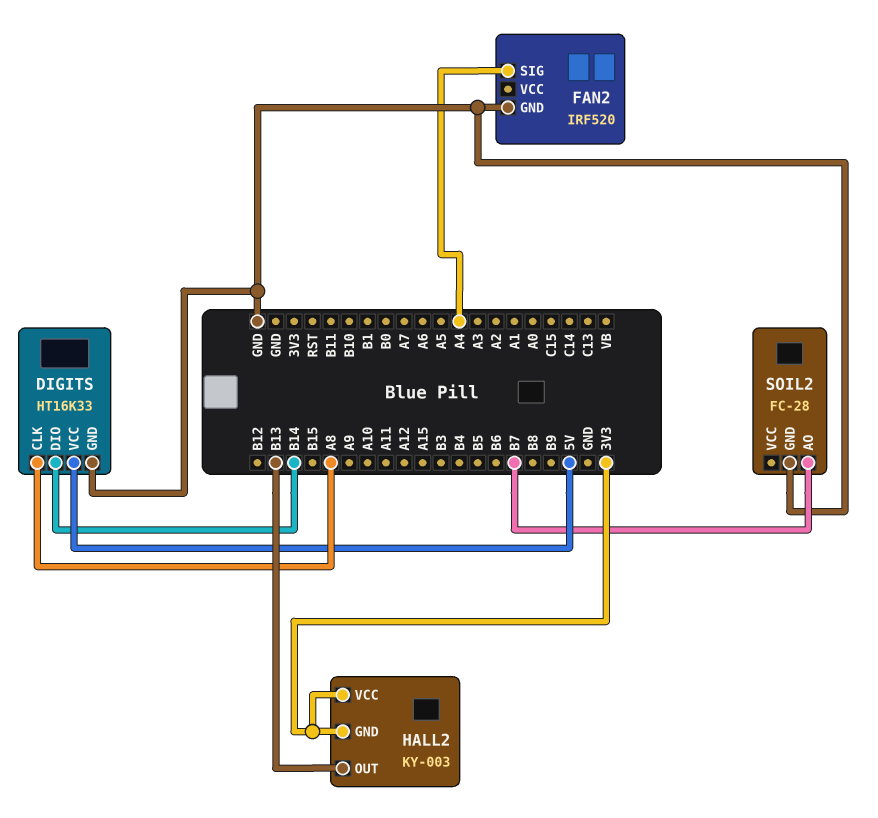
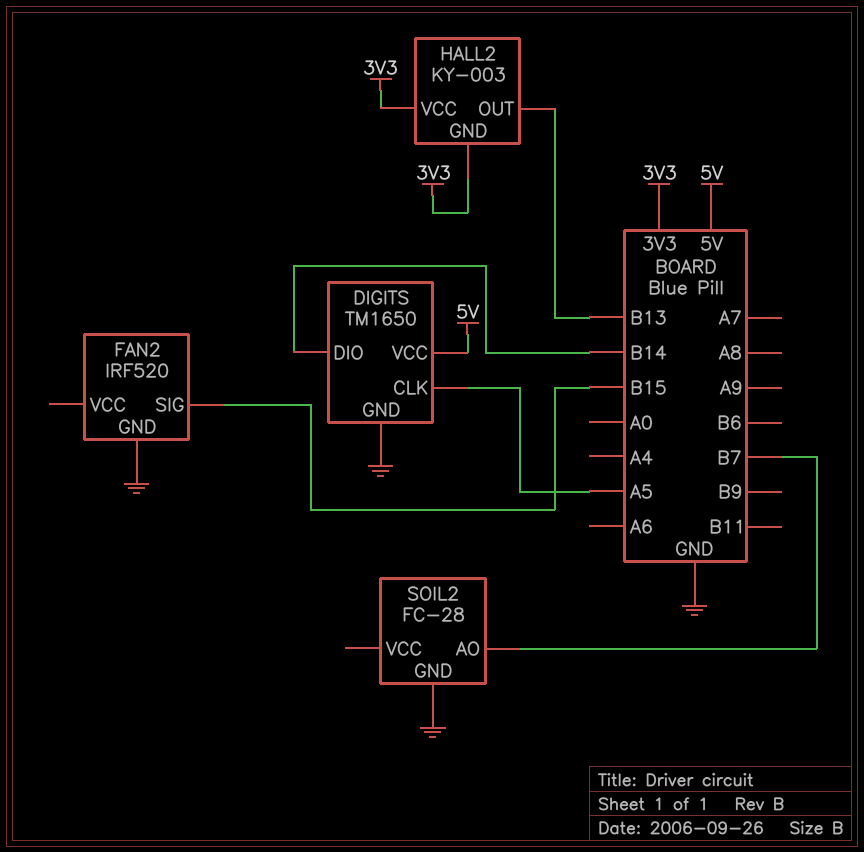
DIGITS: HT16K33 -> TM1650
DIGITS pin CLK: A8 -> A5
FAN2 pin SIG: A4 -> B15

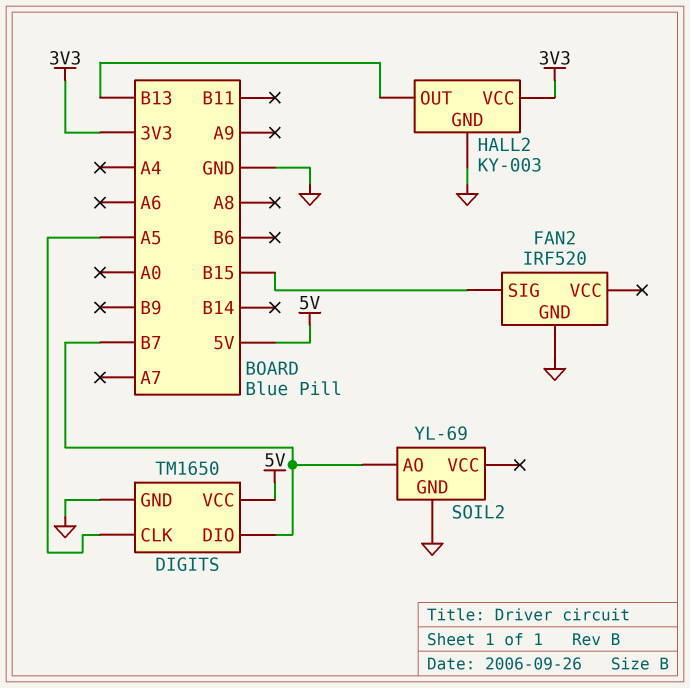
DIGITS pin DIO: B14 -> B7
HALL2 pin GND: 3V3 -> GND
SOIL2: FC-28 -> YL-69

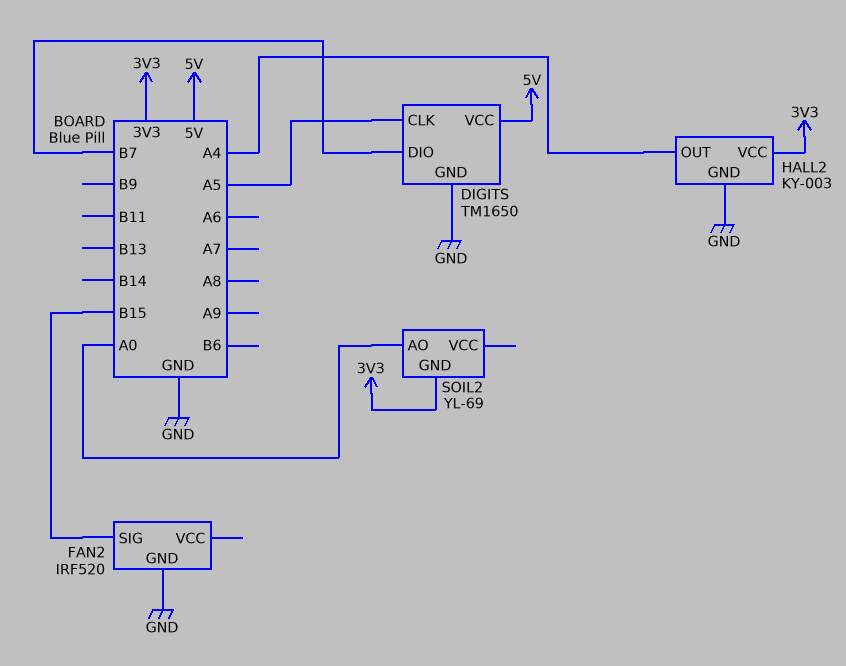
HALL2 pin OUT: B13 -> A4
SOIL2 pin AO: B7 -> A0
SOIL2 pin GND: GND -> 3V3

